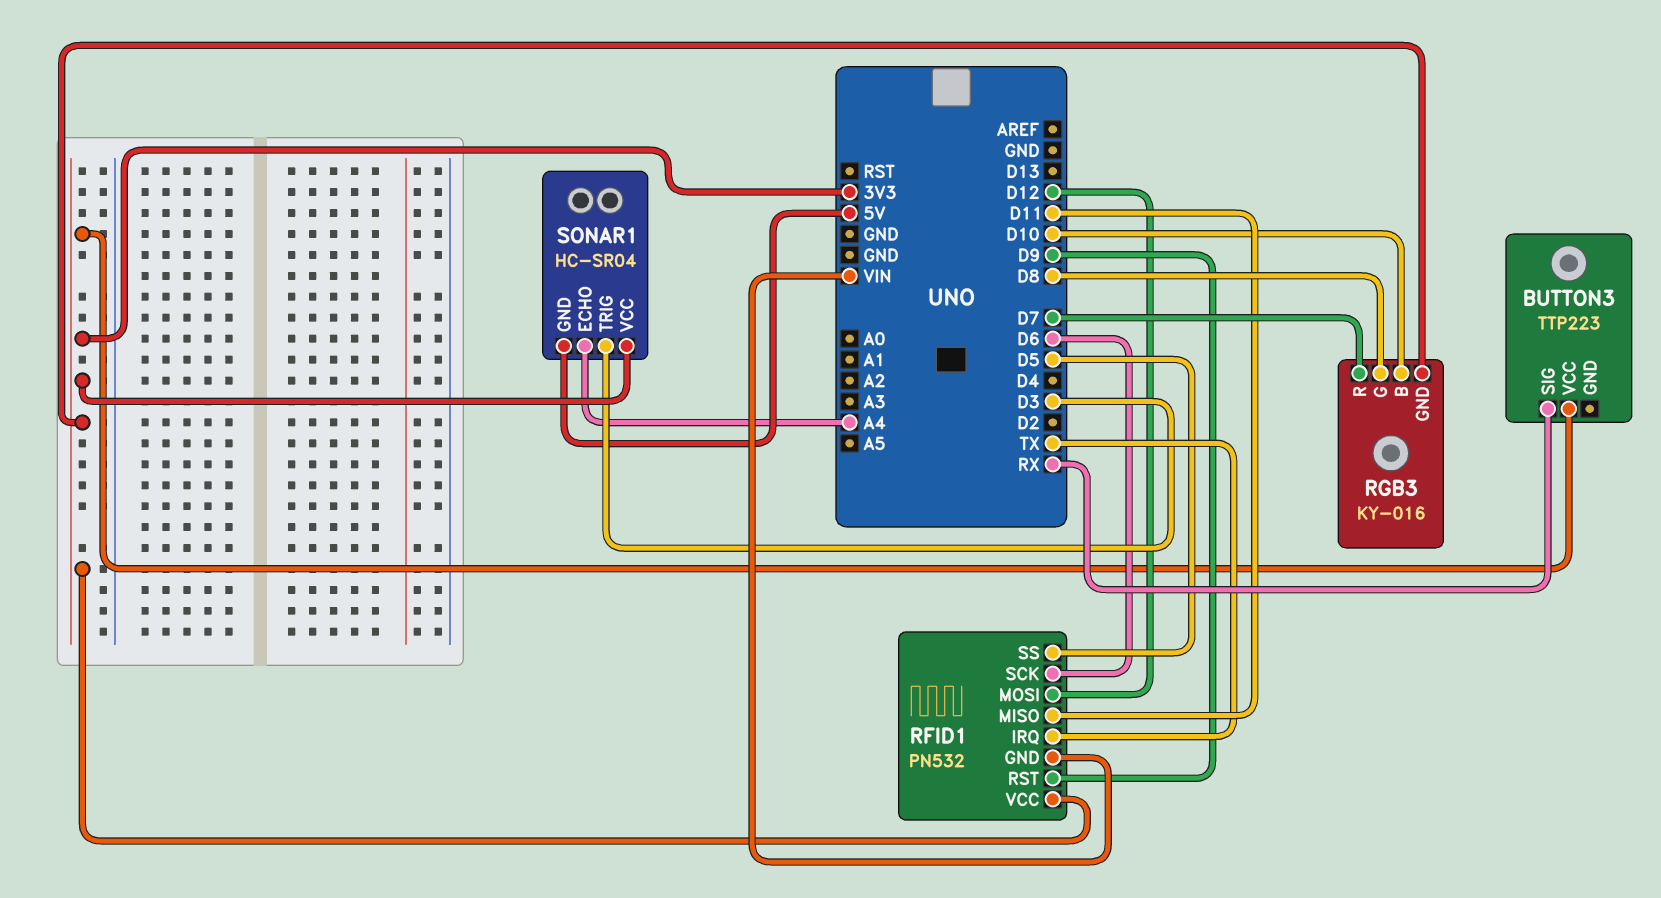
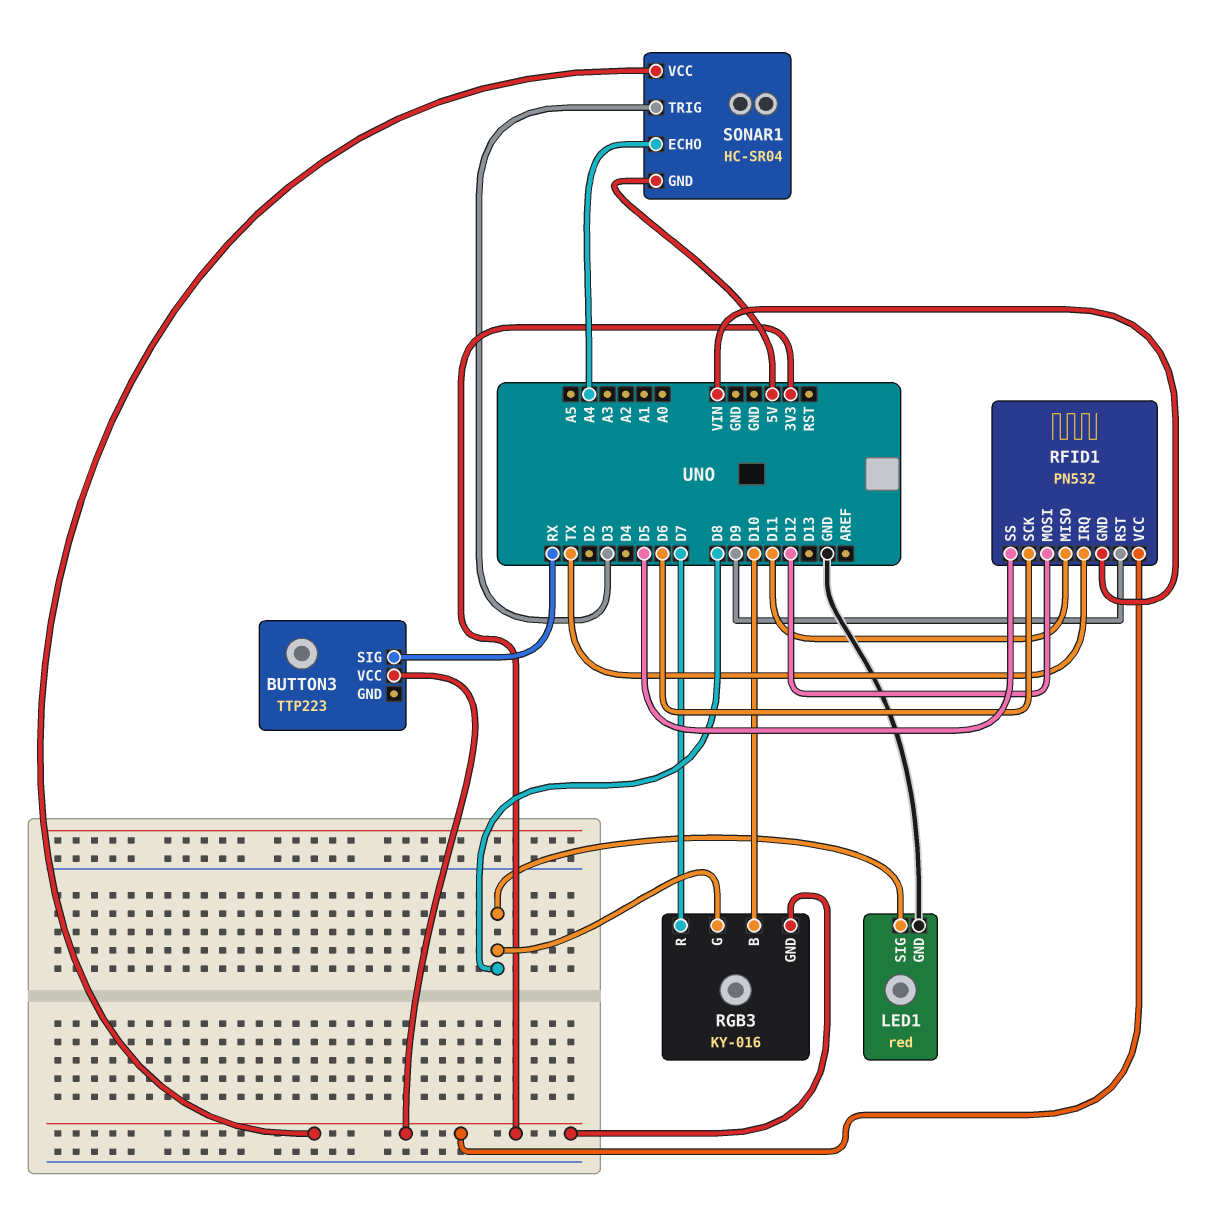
LED1: none -> red
LED1 pin GND: none -> GND
LED1 pin SIG: none -> D8

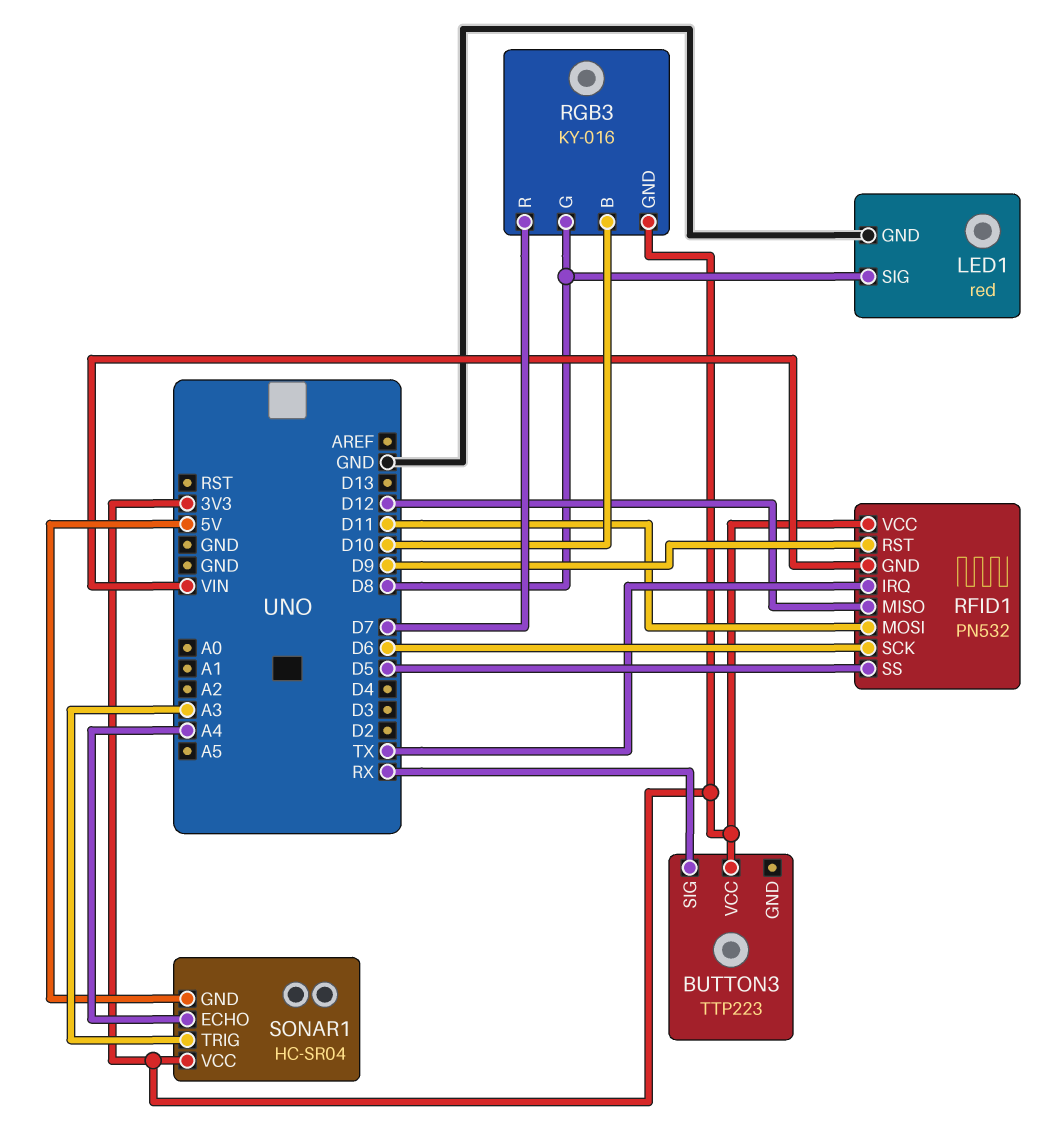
RFID1 pin MISO: D11 -> D12
RFID1 pin MOSI: D12 -> D11
SONAR1 pin TRIG: D3 -> A3

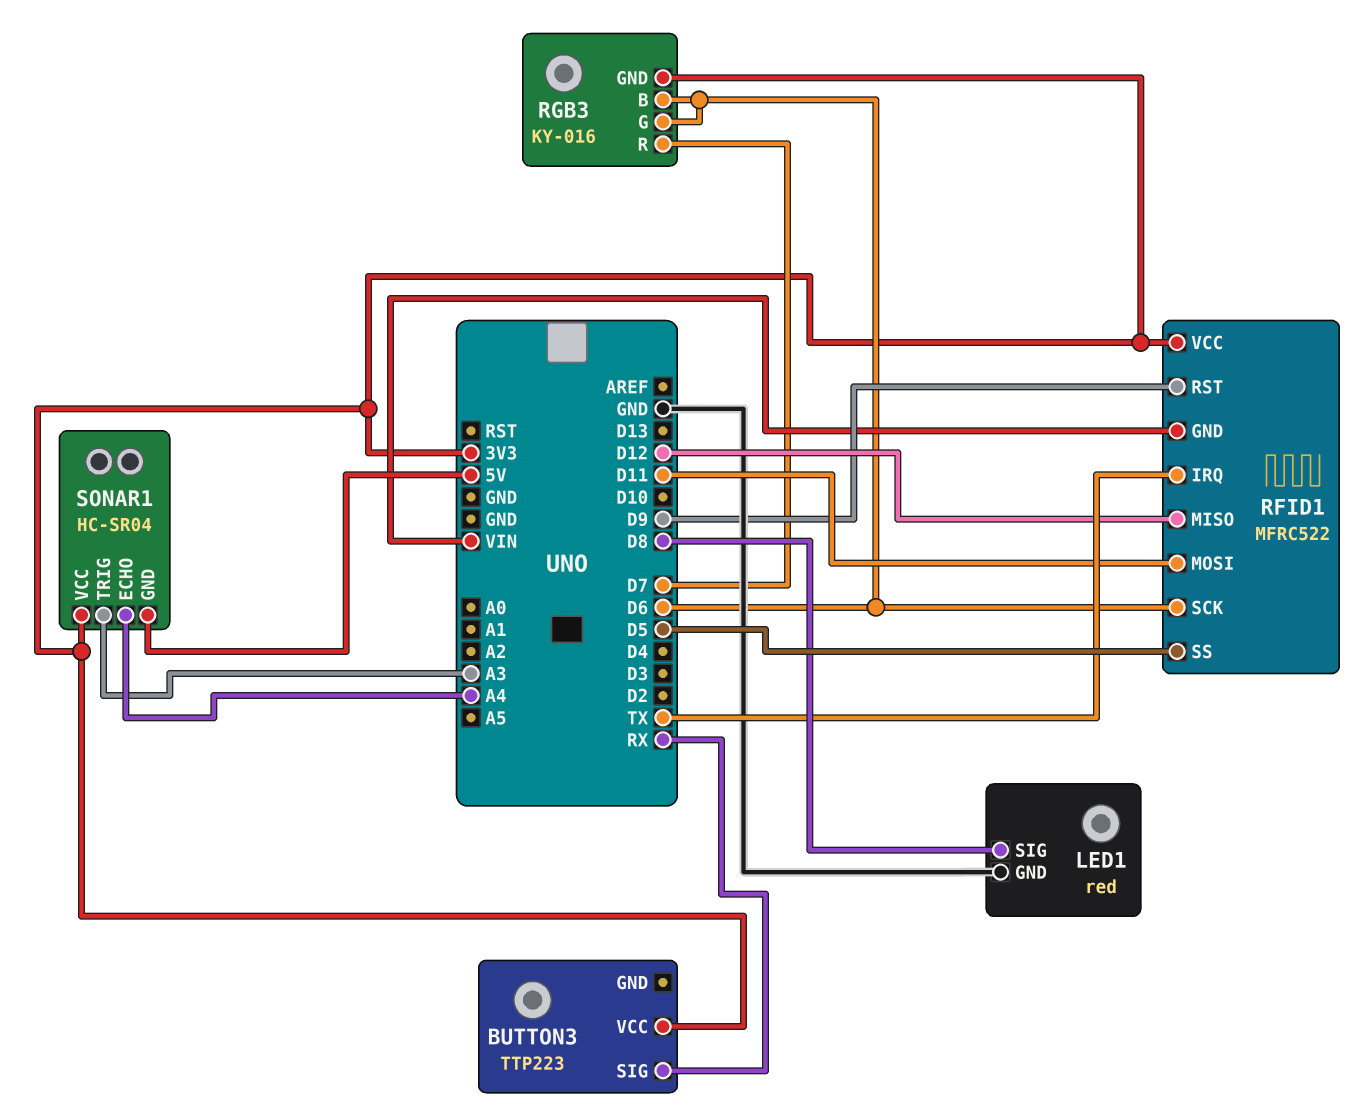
RFID1: PN532 -> MFRC522
RGB3 pin B: D10 -> D6
RGB3 pin G: D8 -> D6

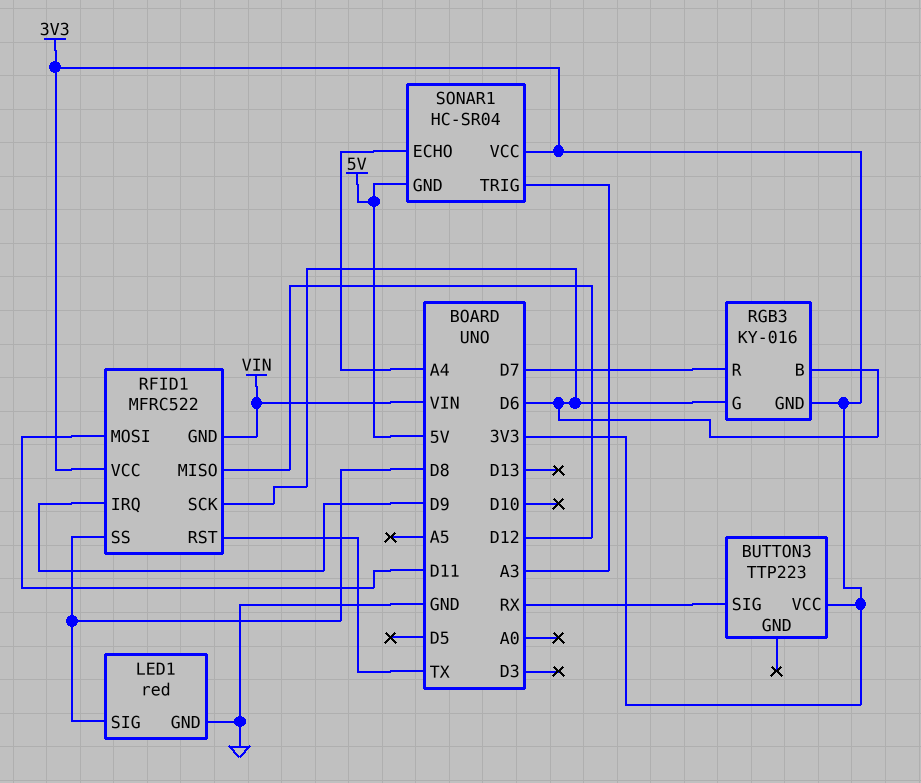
RFID1 pin IRQ: TX -> D9
RFID1 pin RST: D9 -> TX
RFID1 pin SS: D5 -> D8

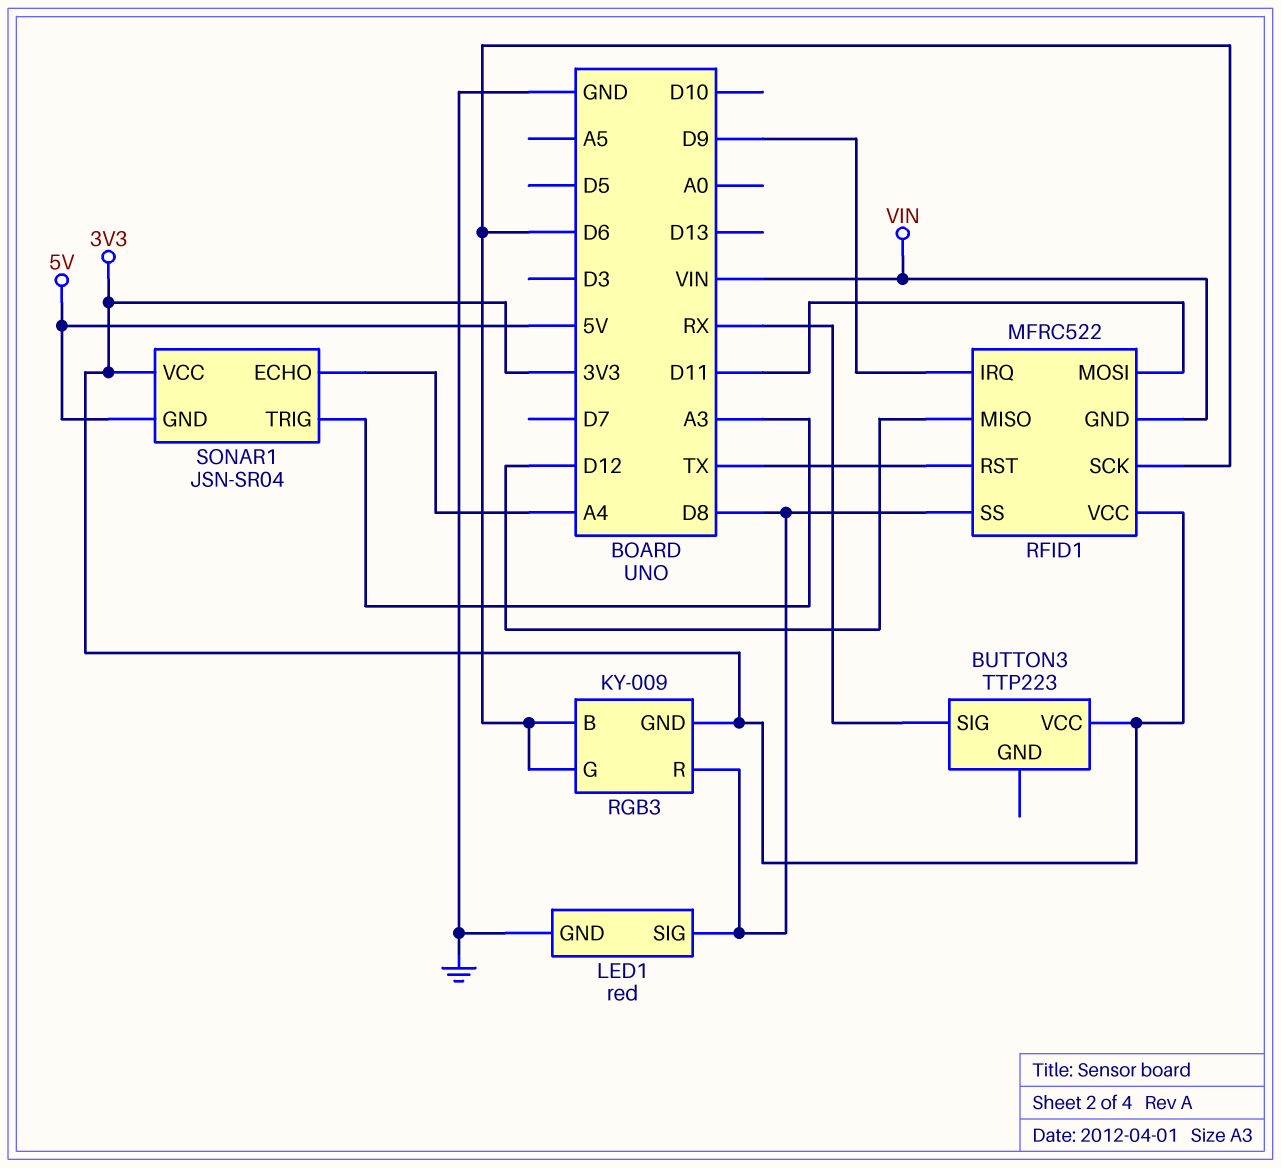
RGB3: KY-016 -> KY-009
RGB3 pin R: D7 -> D8
SONAR1: HC-SR04 -> JSN-SR04

